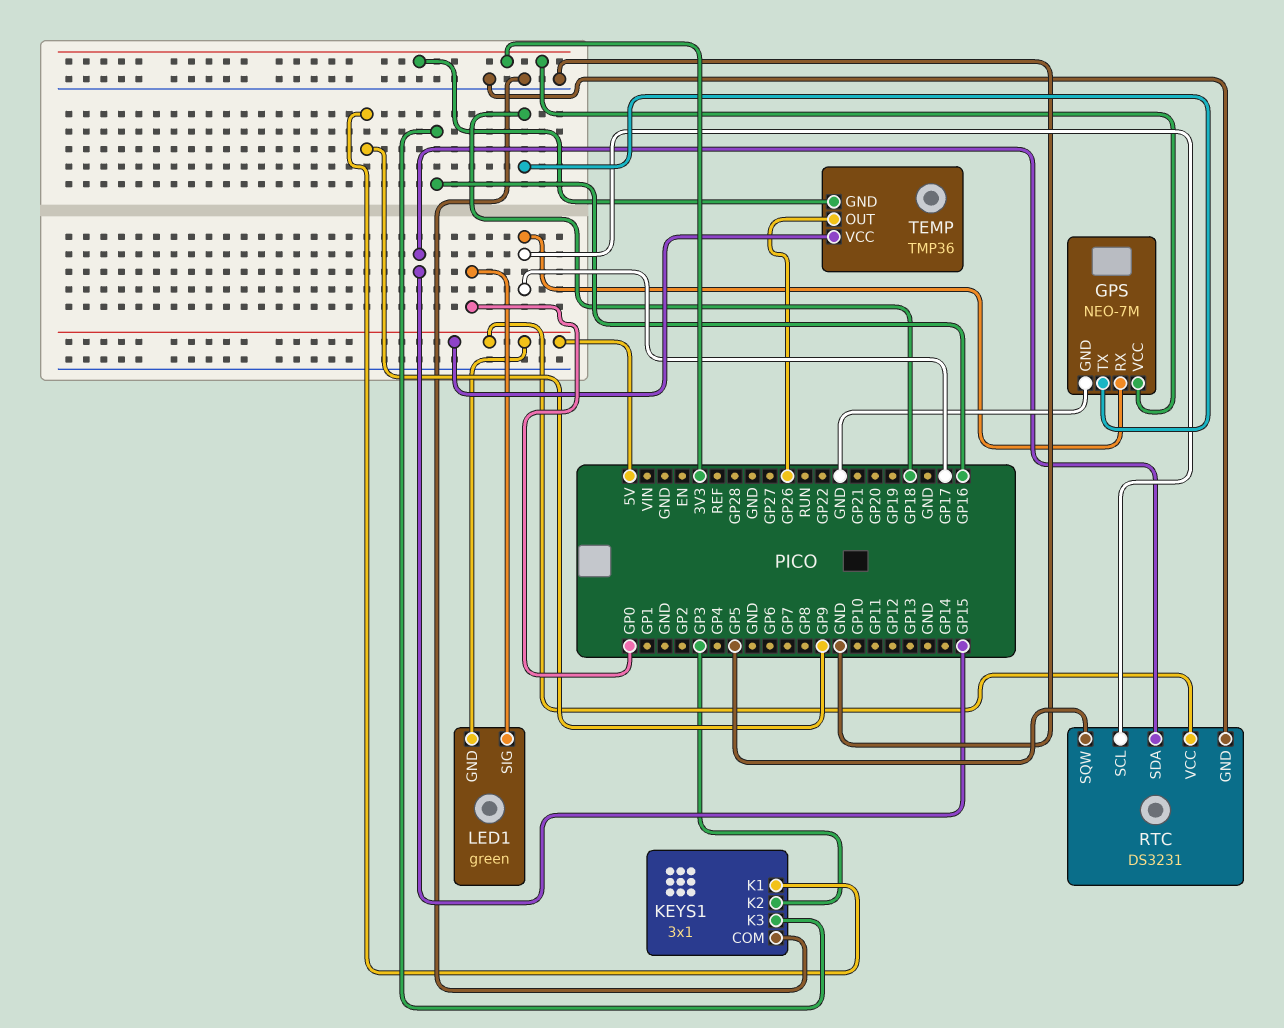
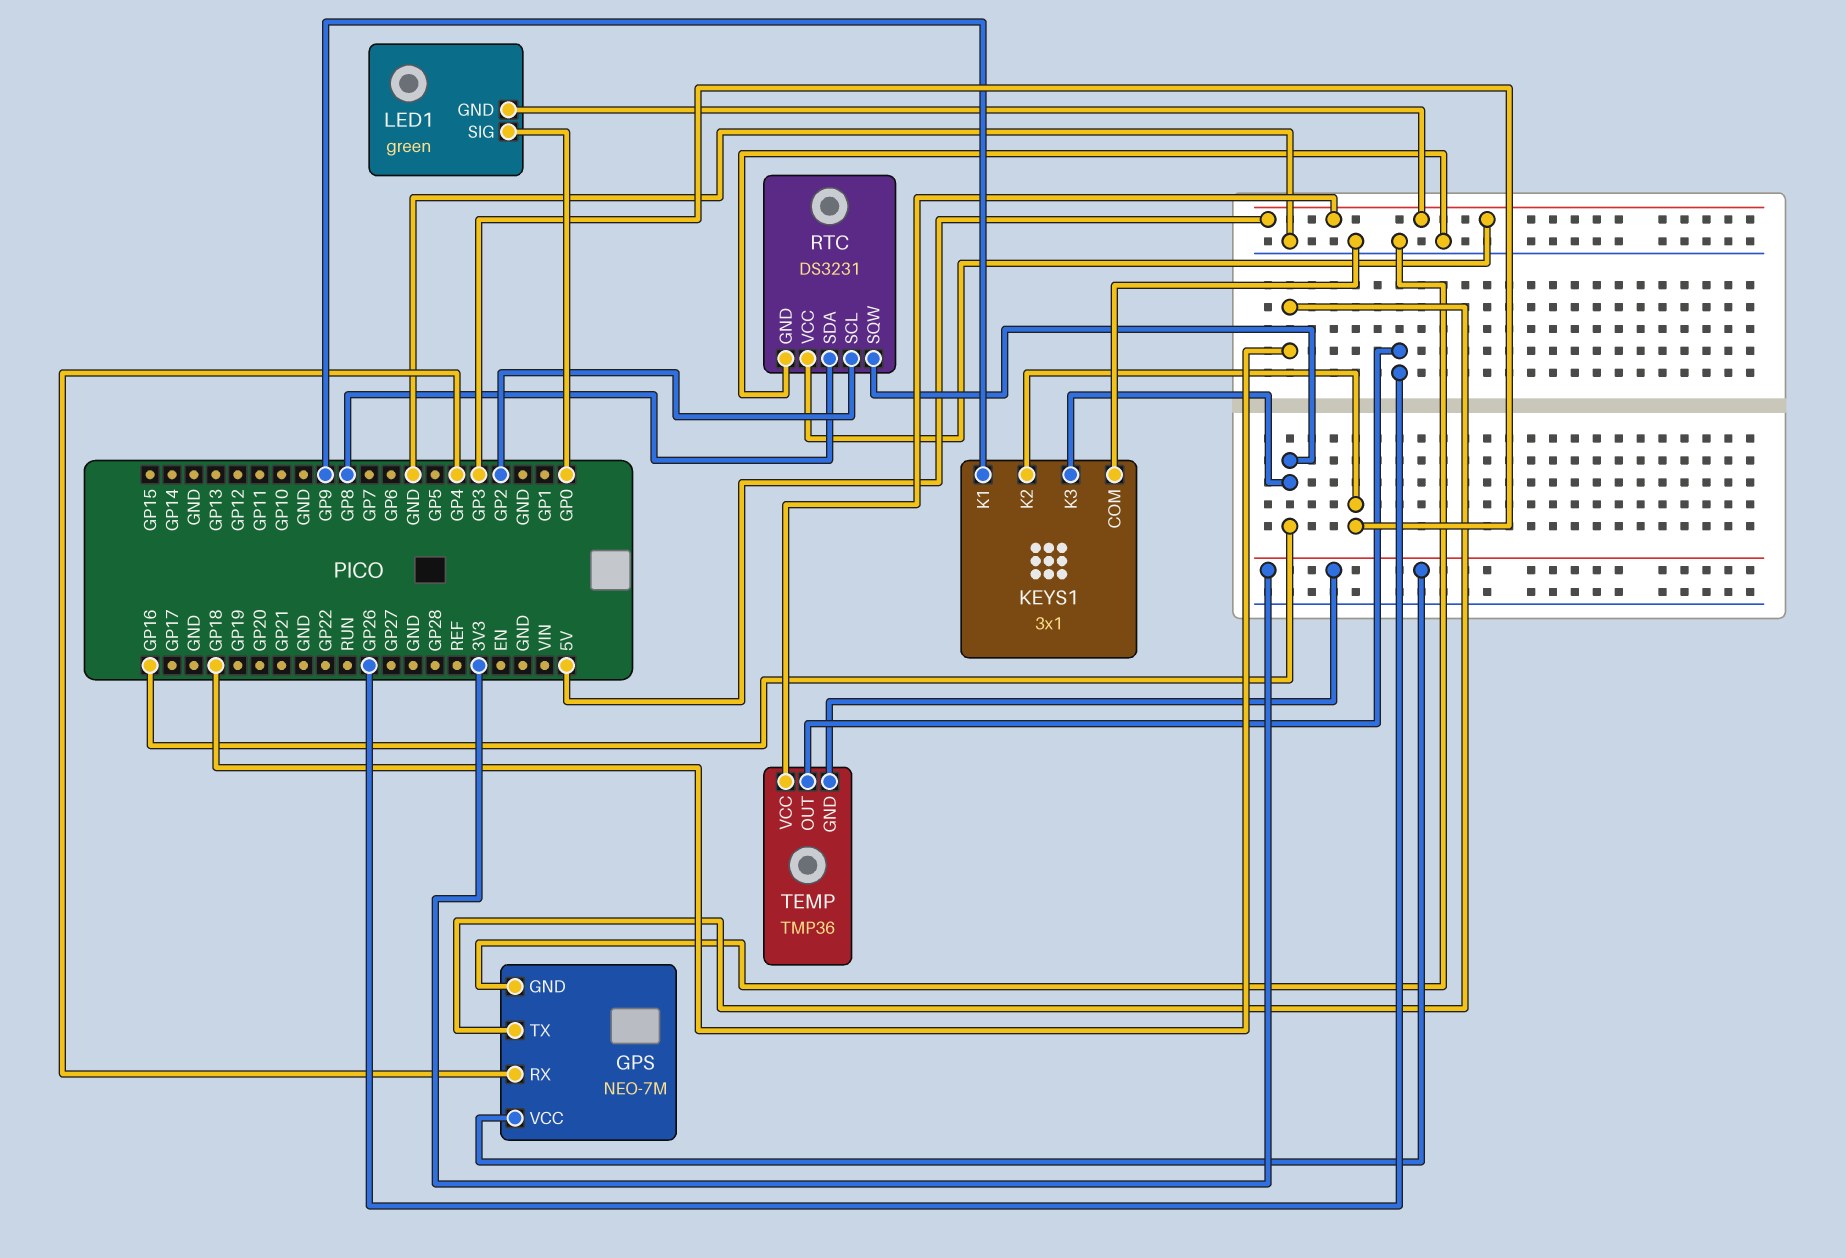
GPS pin RX: GP17 -> GP4
RTC pin SCL: GP17 -> GP2
RTC pin SDA: GP15 -> GP8
RTC pin SQW: GP5 -> GP16

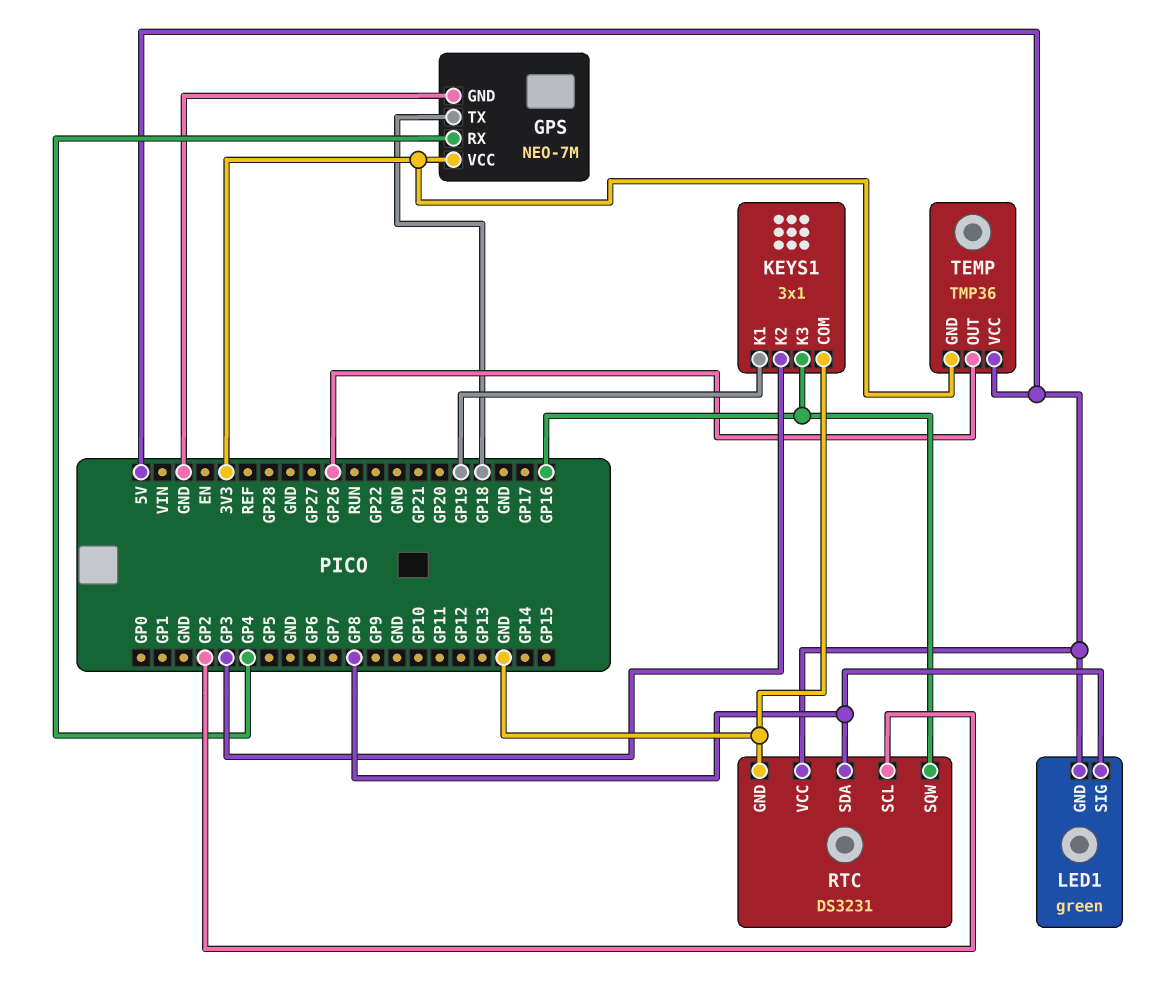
KEYS1 pin K1: GP9 -> GP19
LED1 pin SIG: GP0 -> GP8

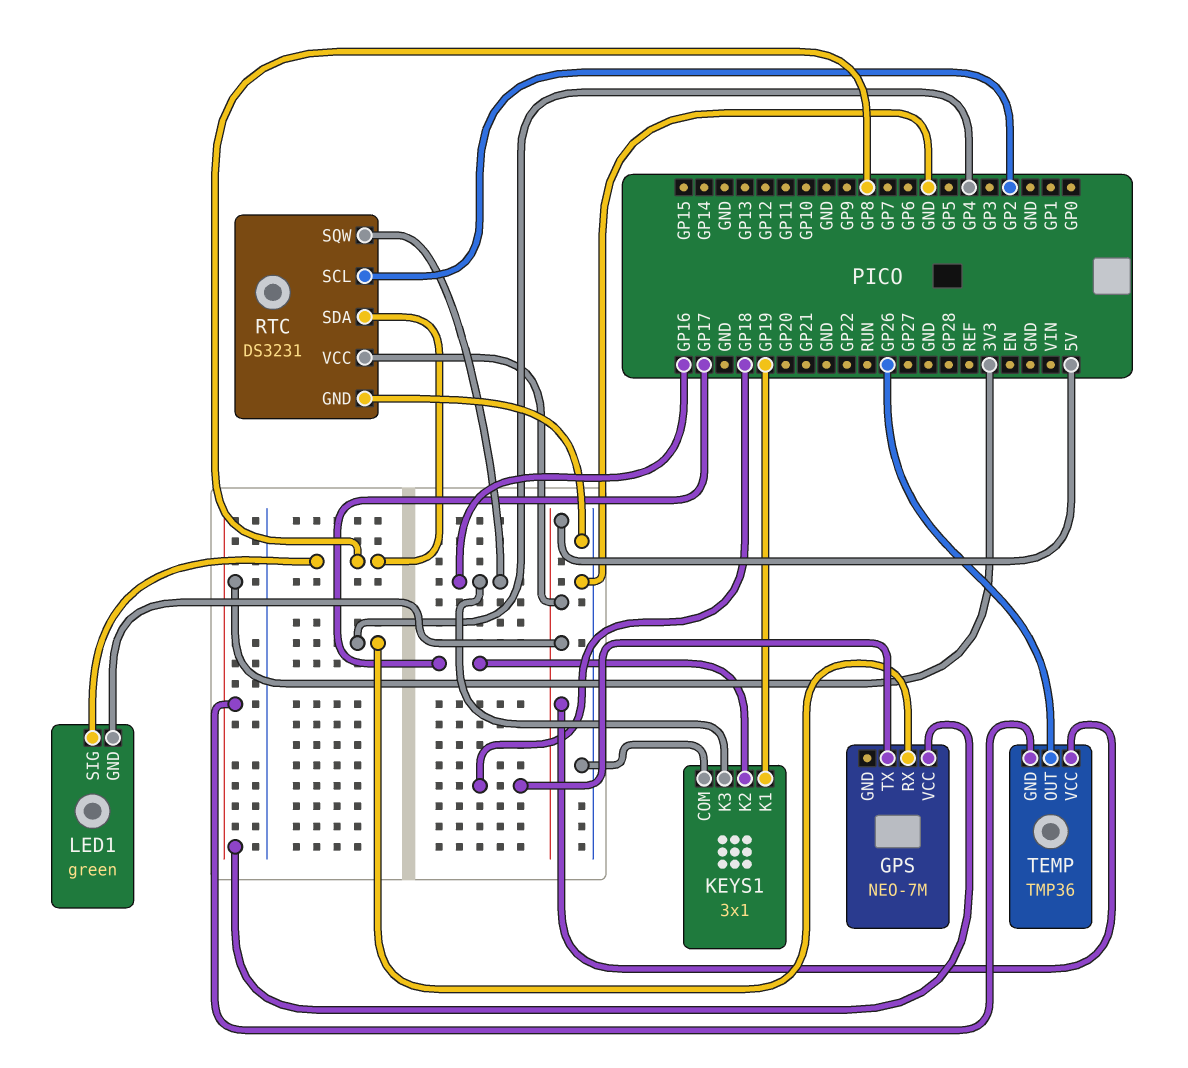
GPS pin GND: GND -> none
KEYS1 pin K2: GP3 -> GP17

